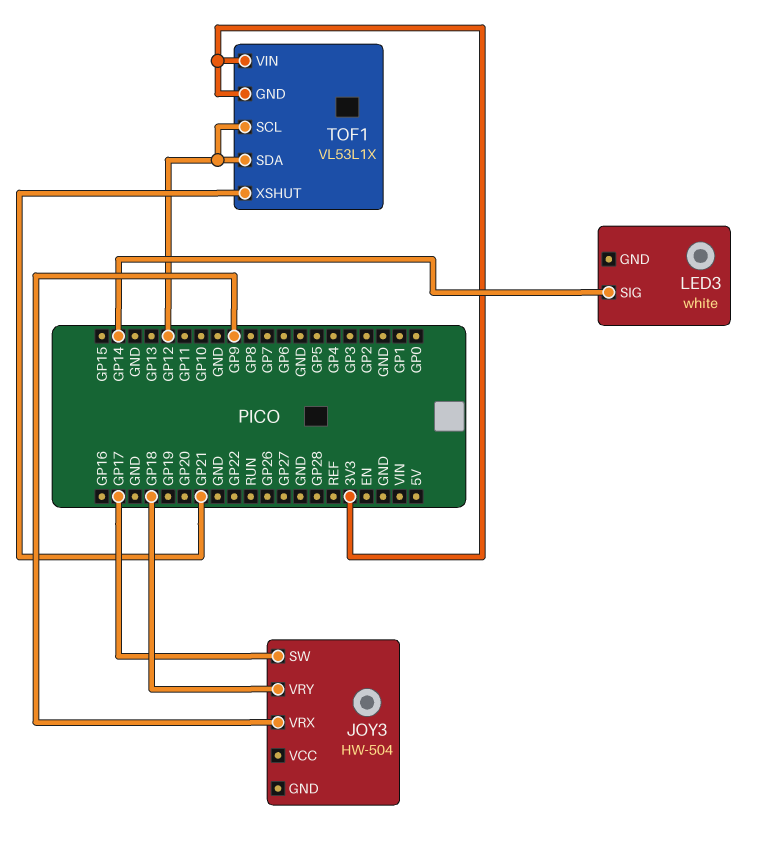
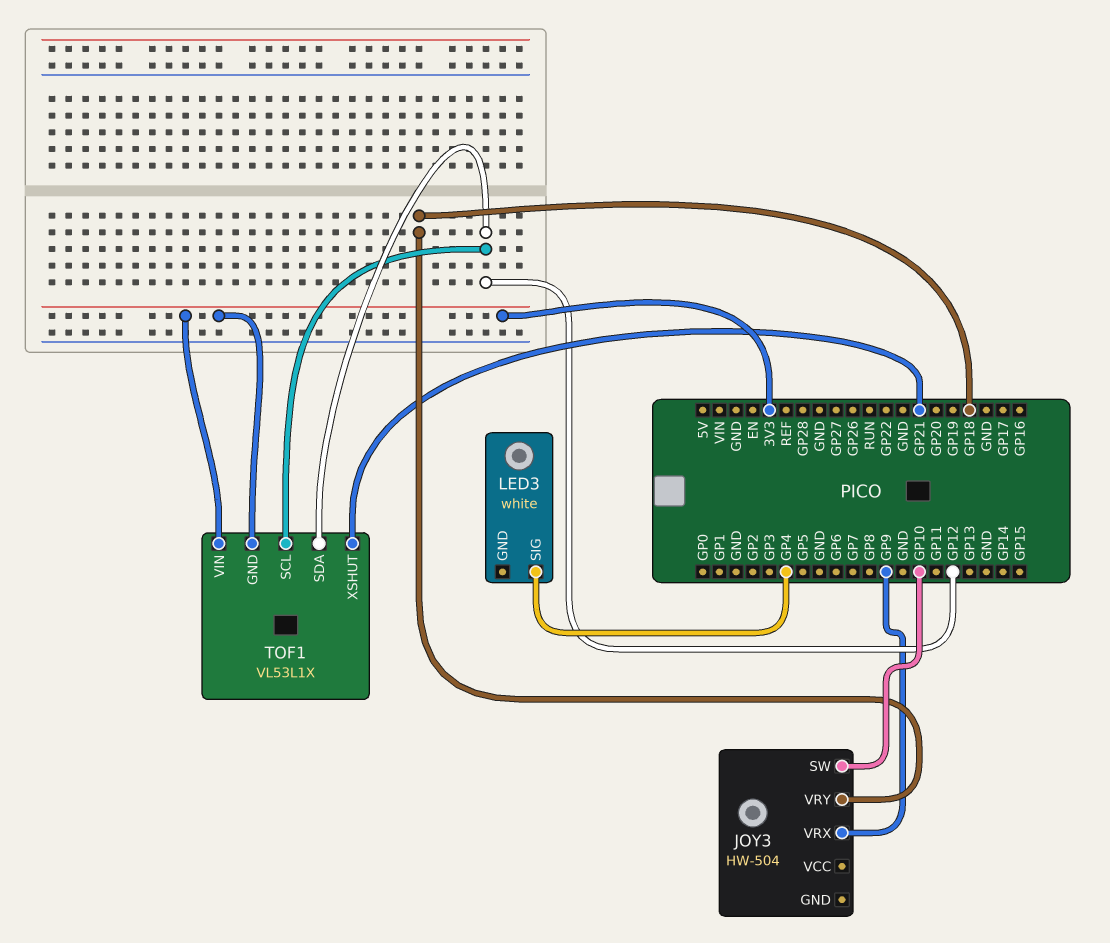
JOY3 pin SW: GP17 -> GP10
LED3 pin SIG: GP14 -> GP4

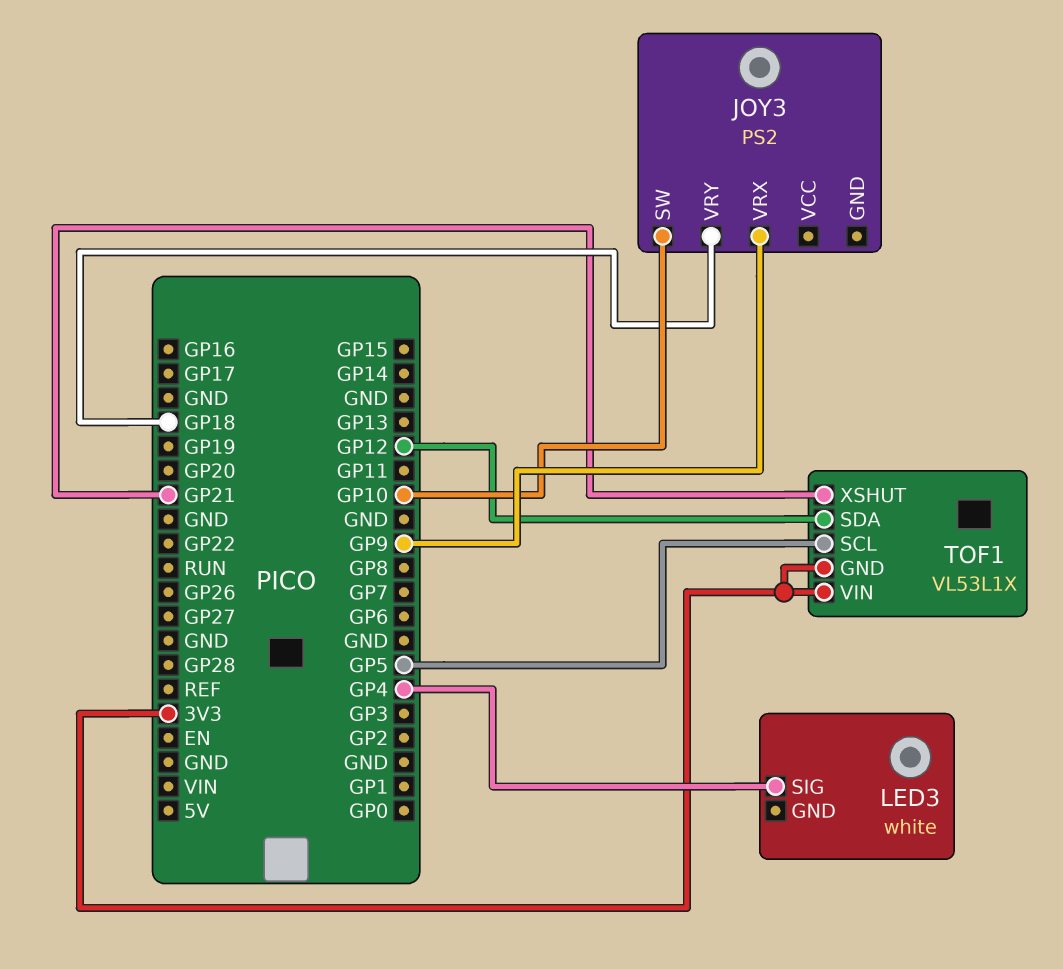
JOY3: HW-504 -> PS2
TOF1 pin SCL: GP12 -> GP5

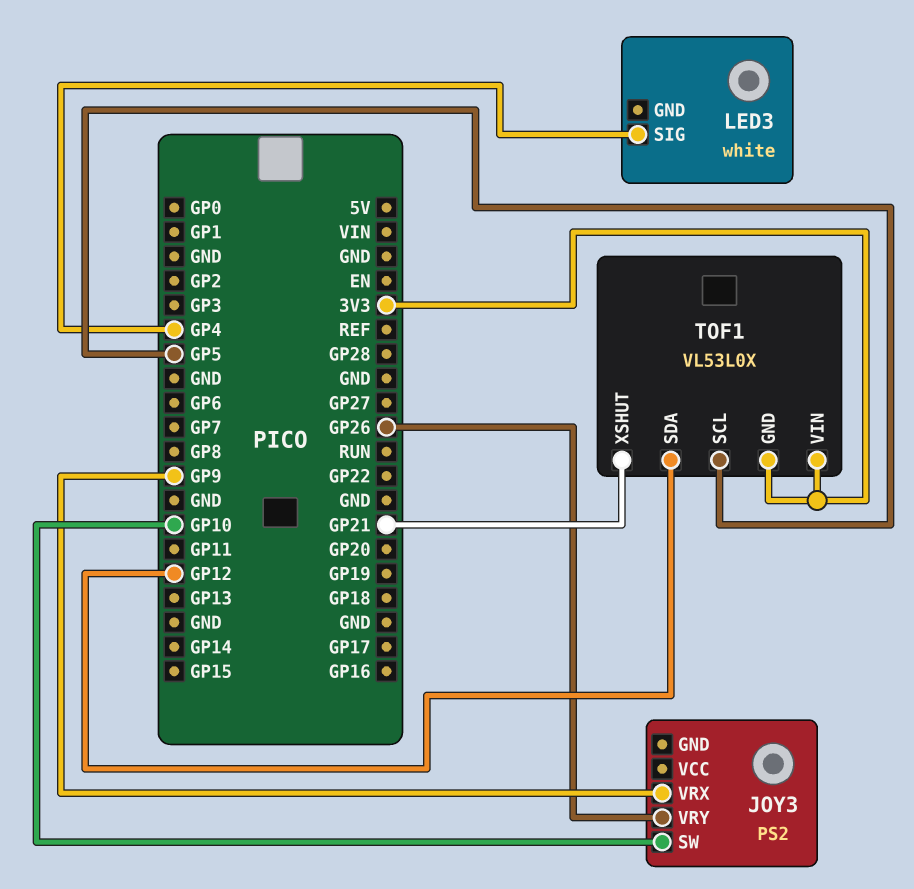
JOY3 pin VRY: GP18 -> GP26
TOF1: VL53L1X -> VL53L0X

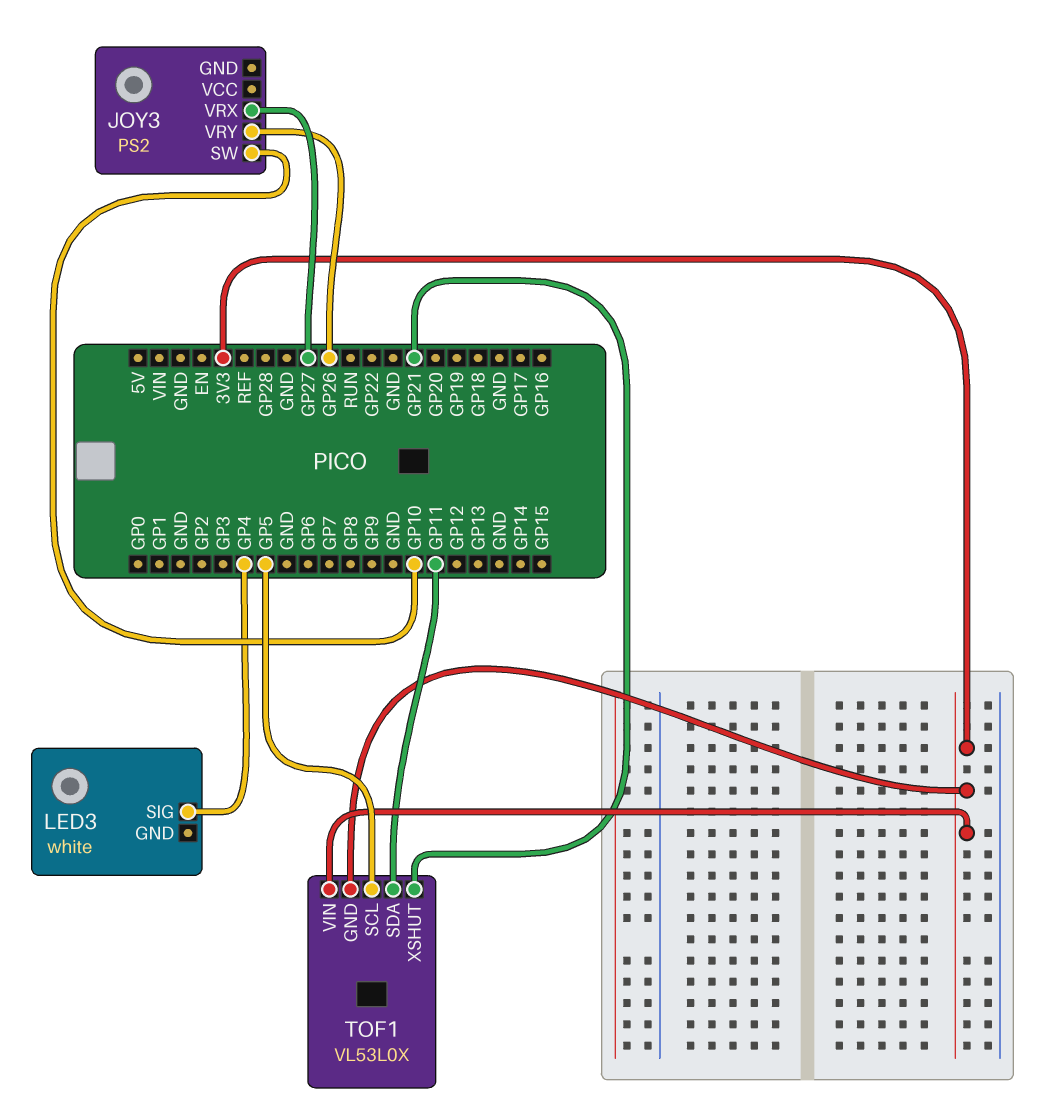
JOY3 pin VRX: GP9 -> GP27
TOF1 pin SDA: GP12 -> GP11

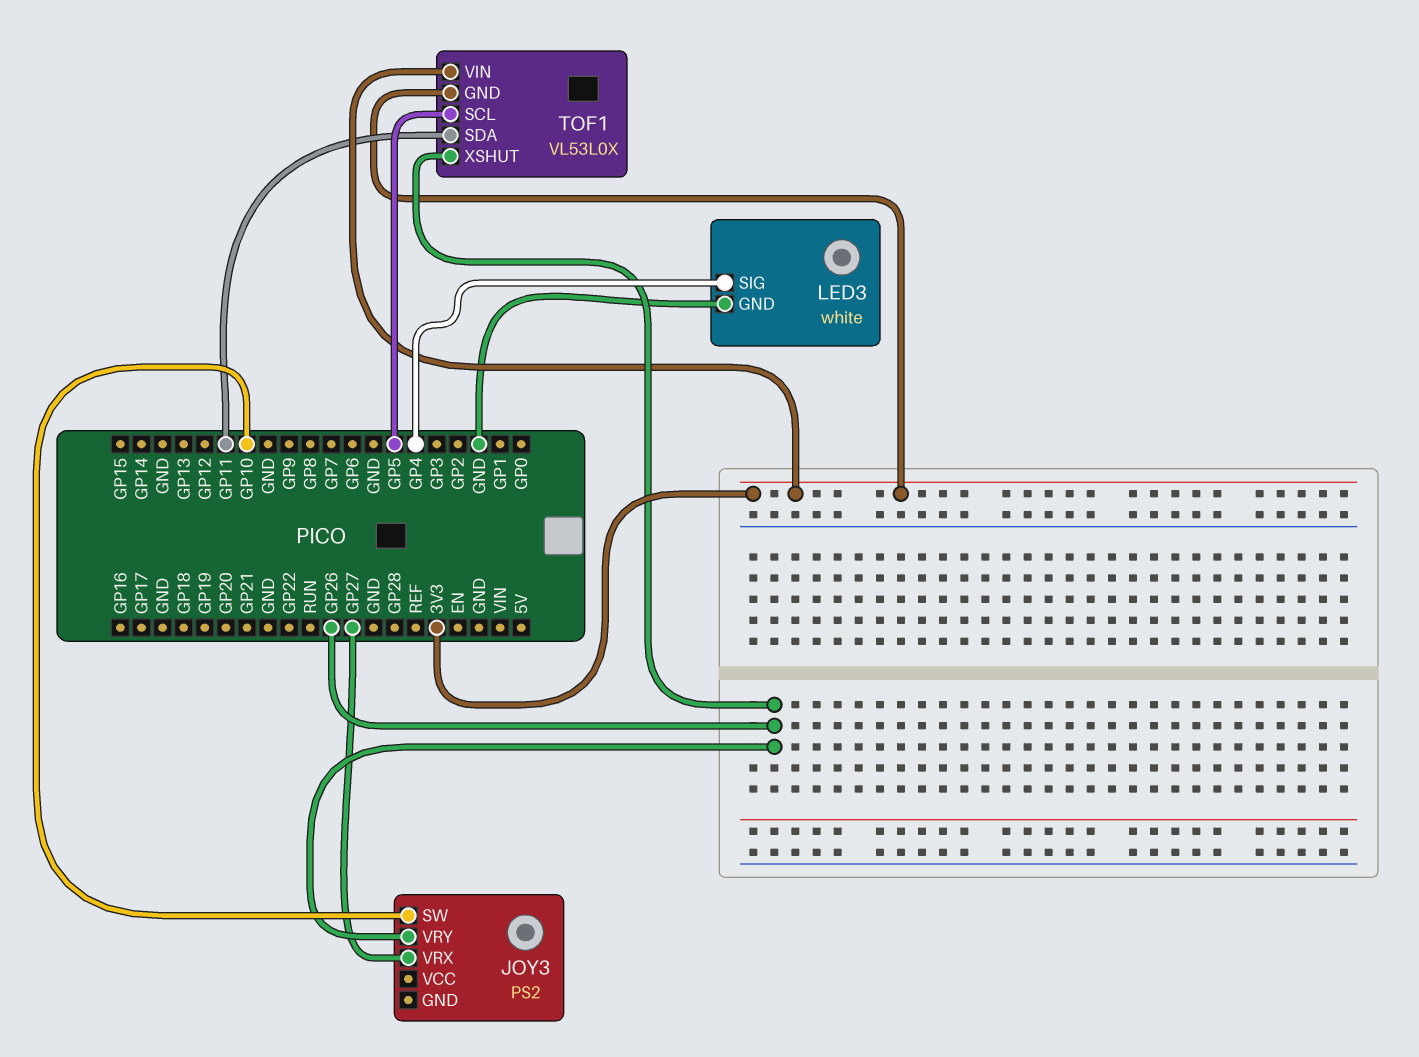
LED3 pin GND: none -> GND
TOF1 pin XSHUT: GP21 -> GP26

